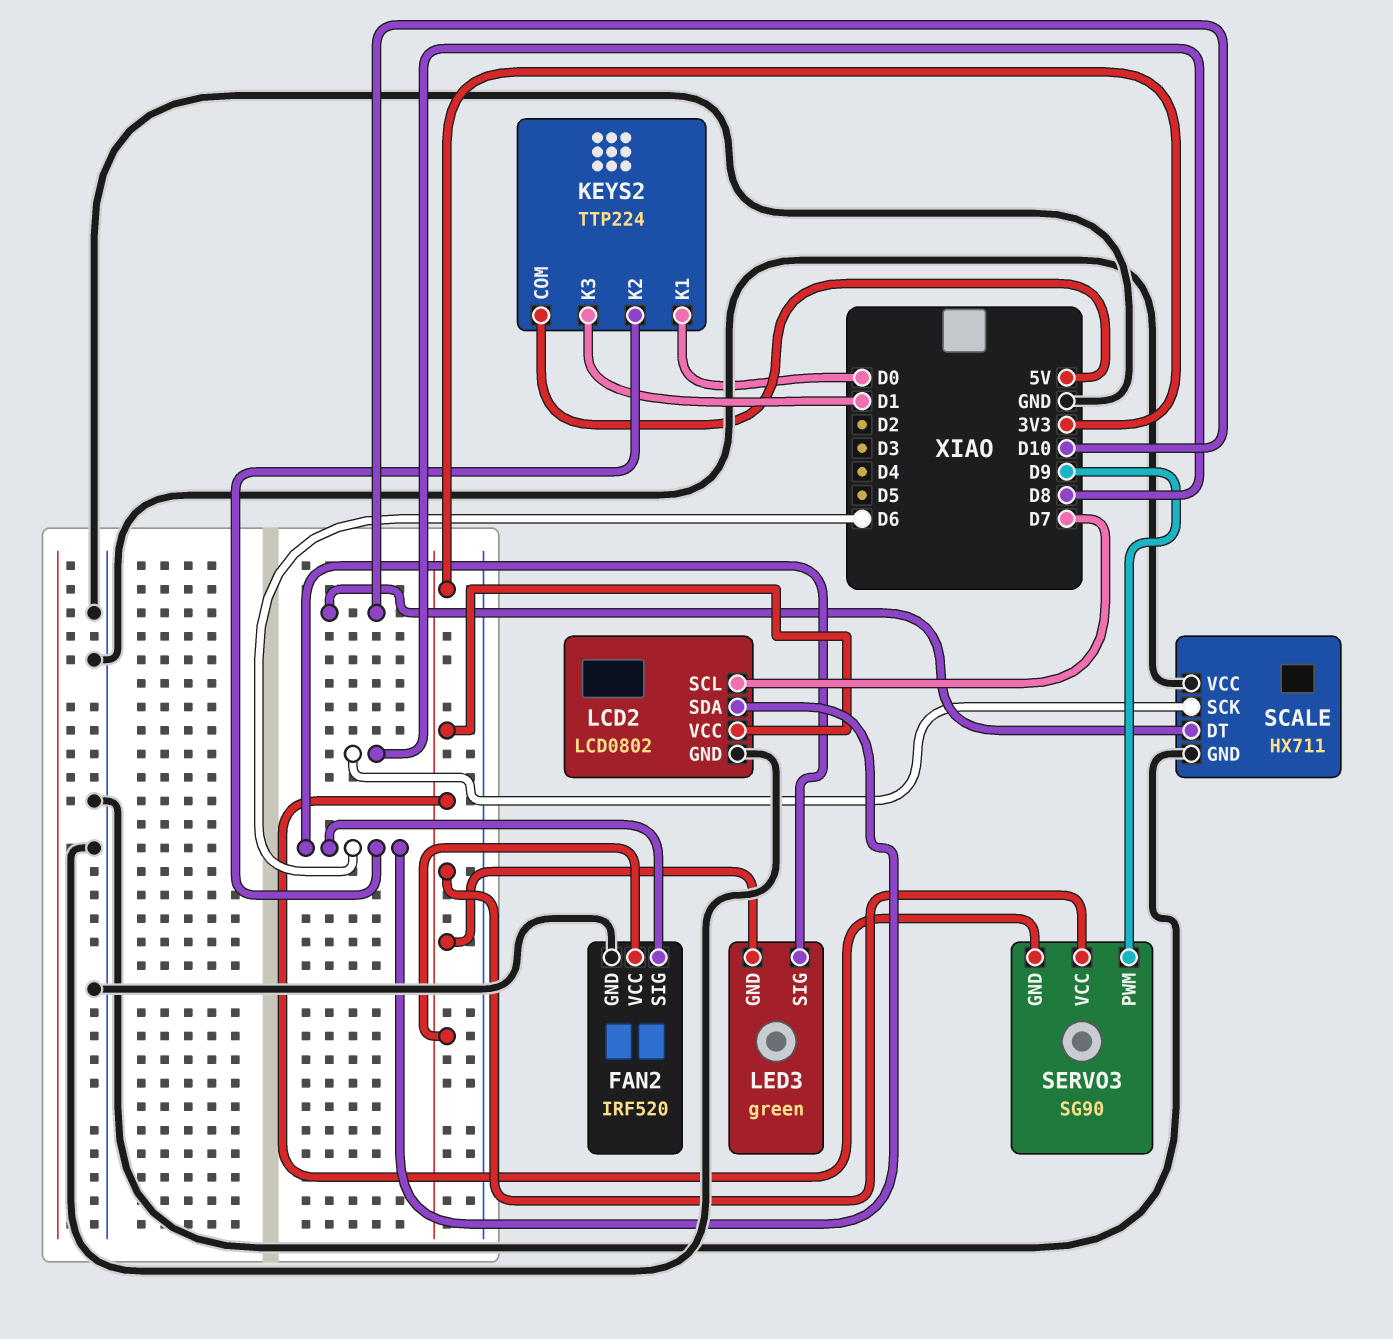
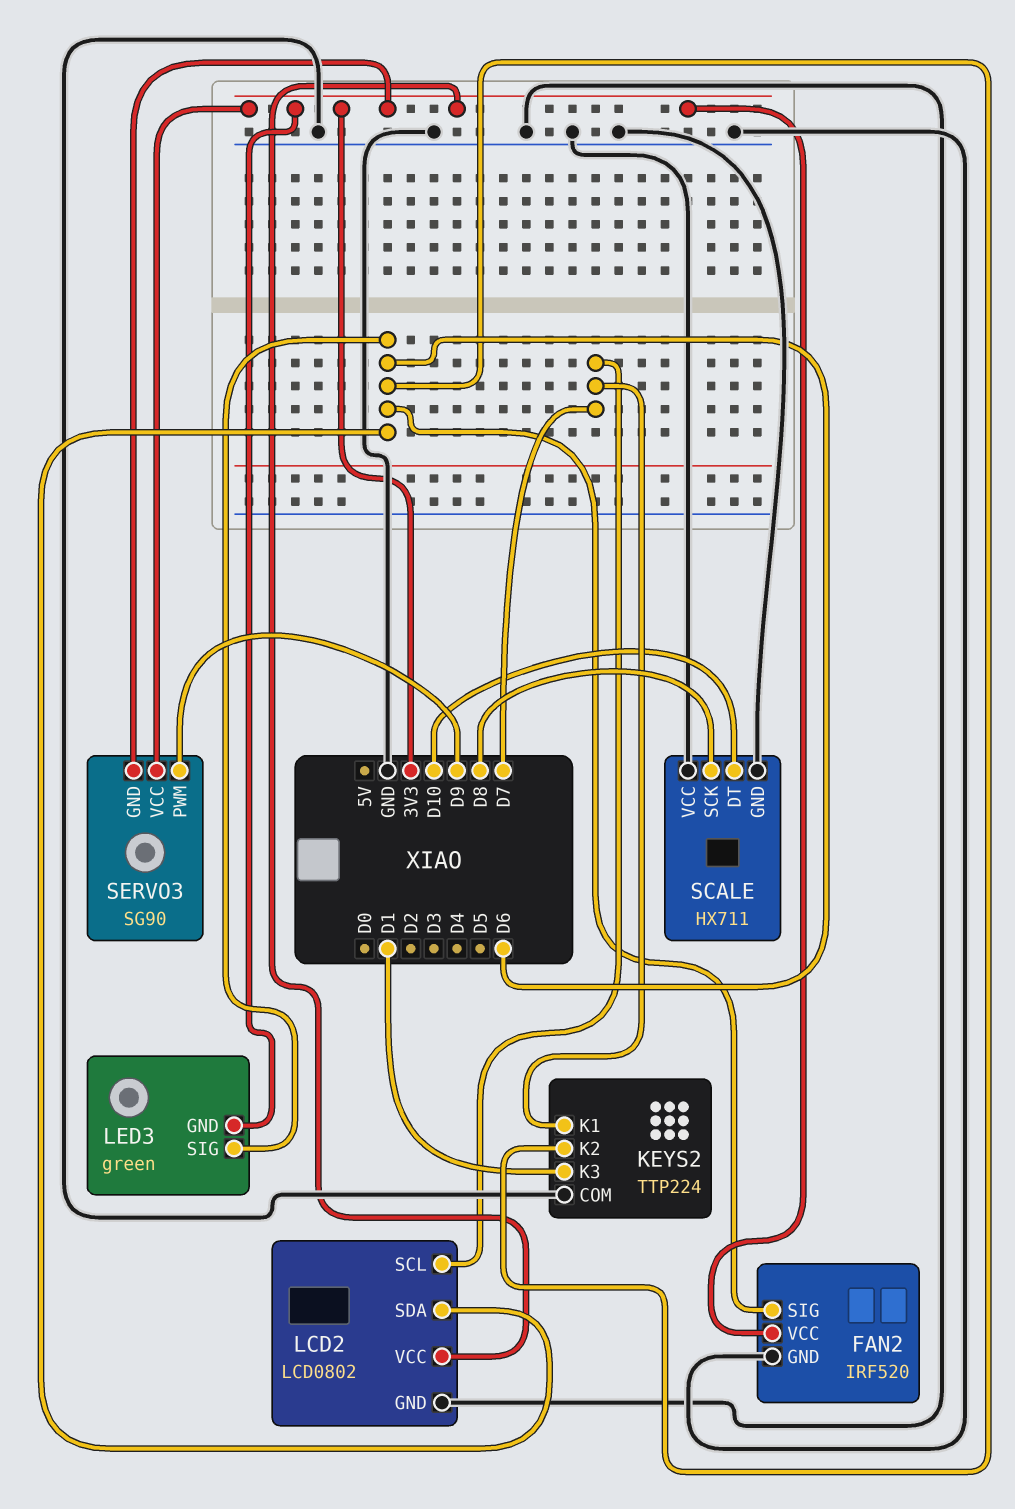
KEYS2 pin COM: 5V -> GND
KEYS2 pin K1: D0 -> D7

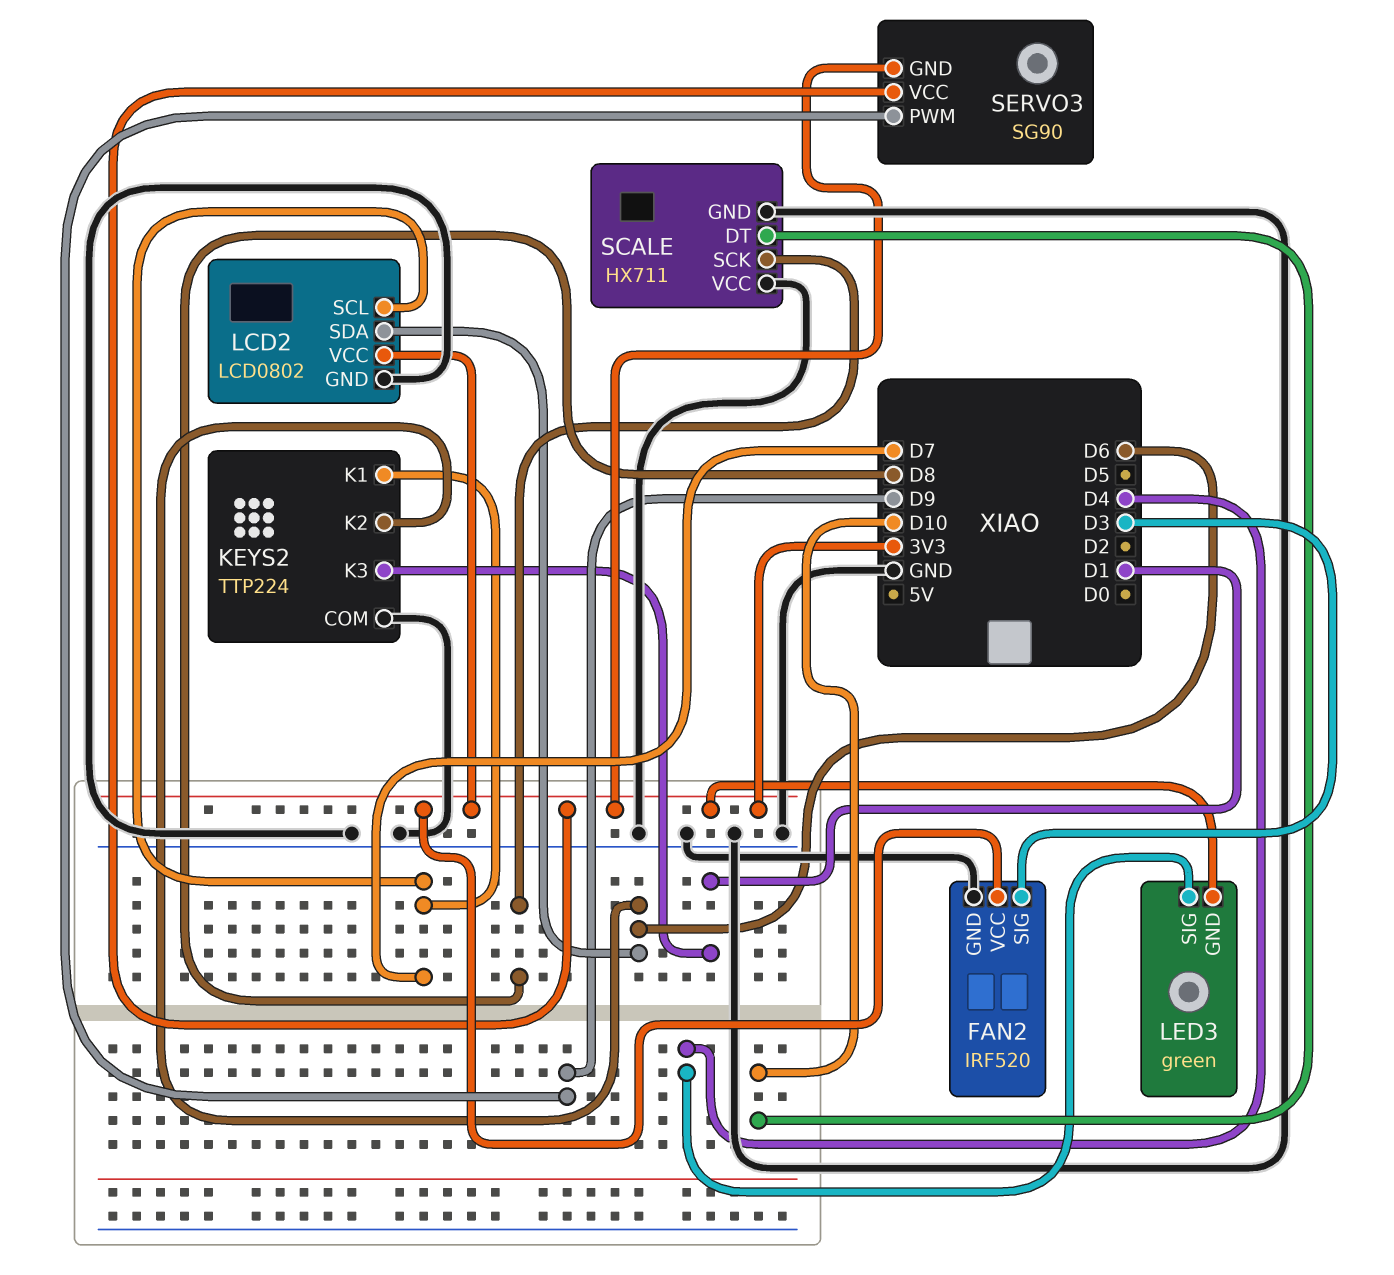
FAN2 pin SIG: D6 -> D3
LED3 pin SIG: D6 -> D4

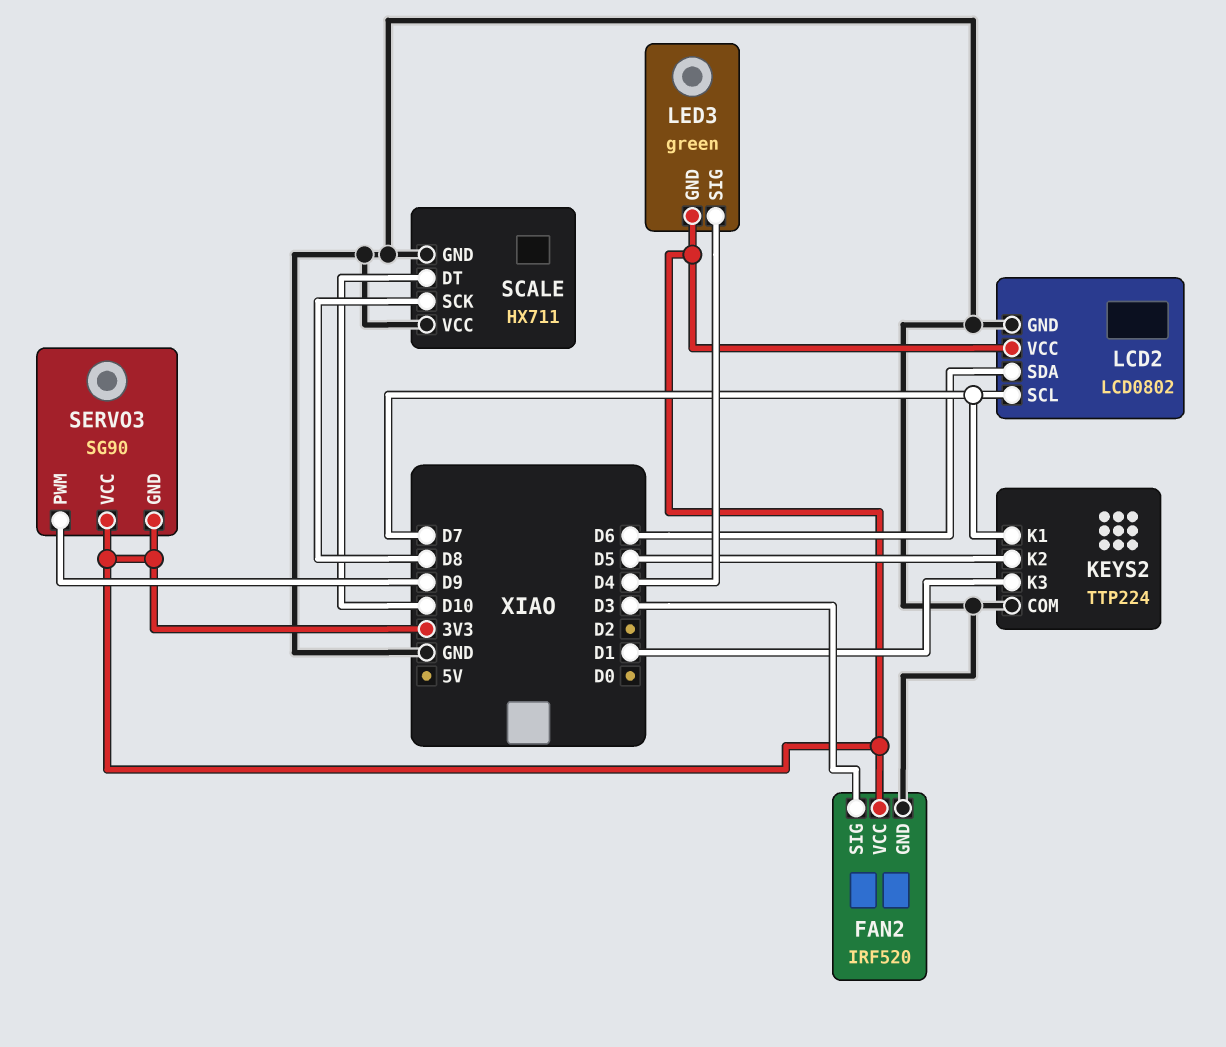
KEYS2 pin K2: D6 -> D5

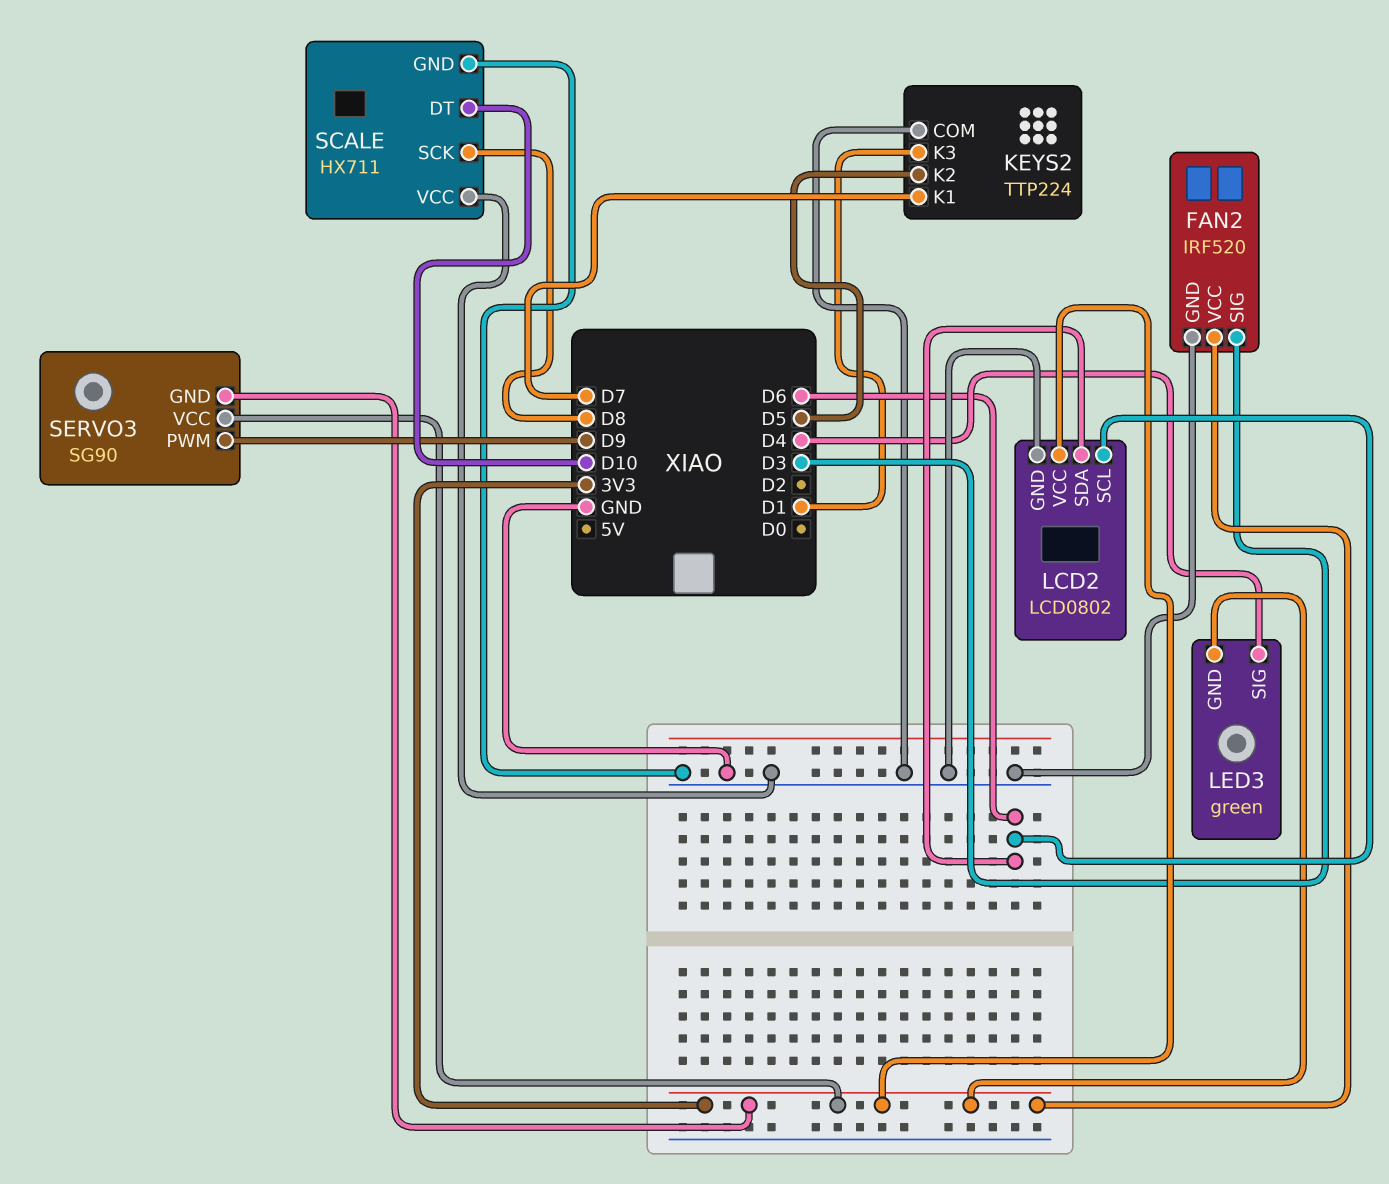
LCD2 pin SCL: D7 -> D6

